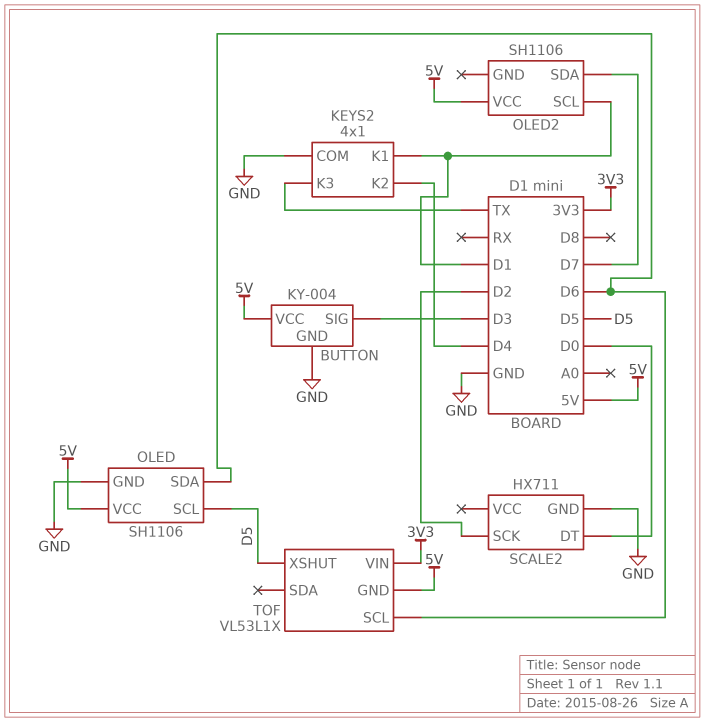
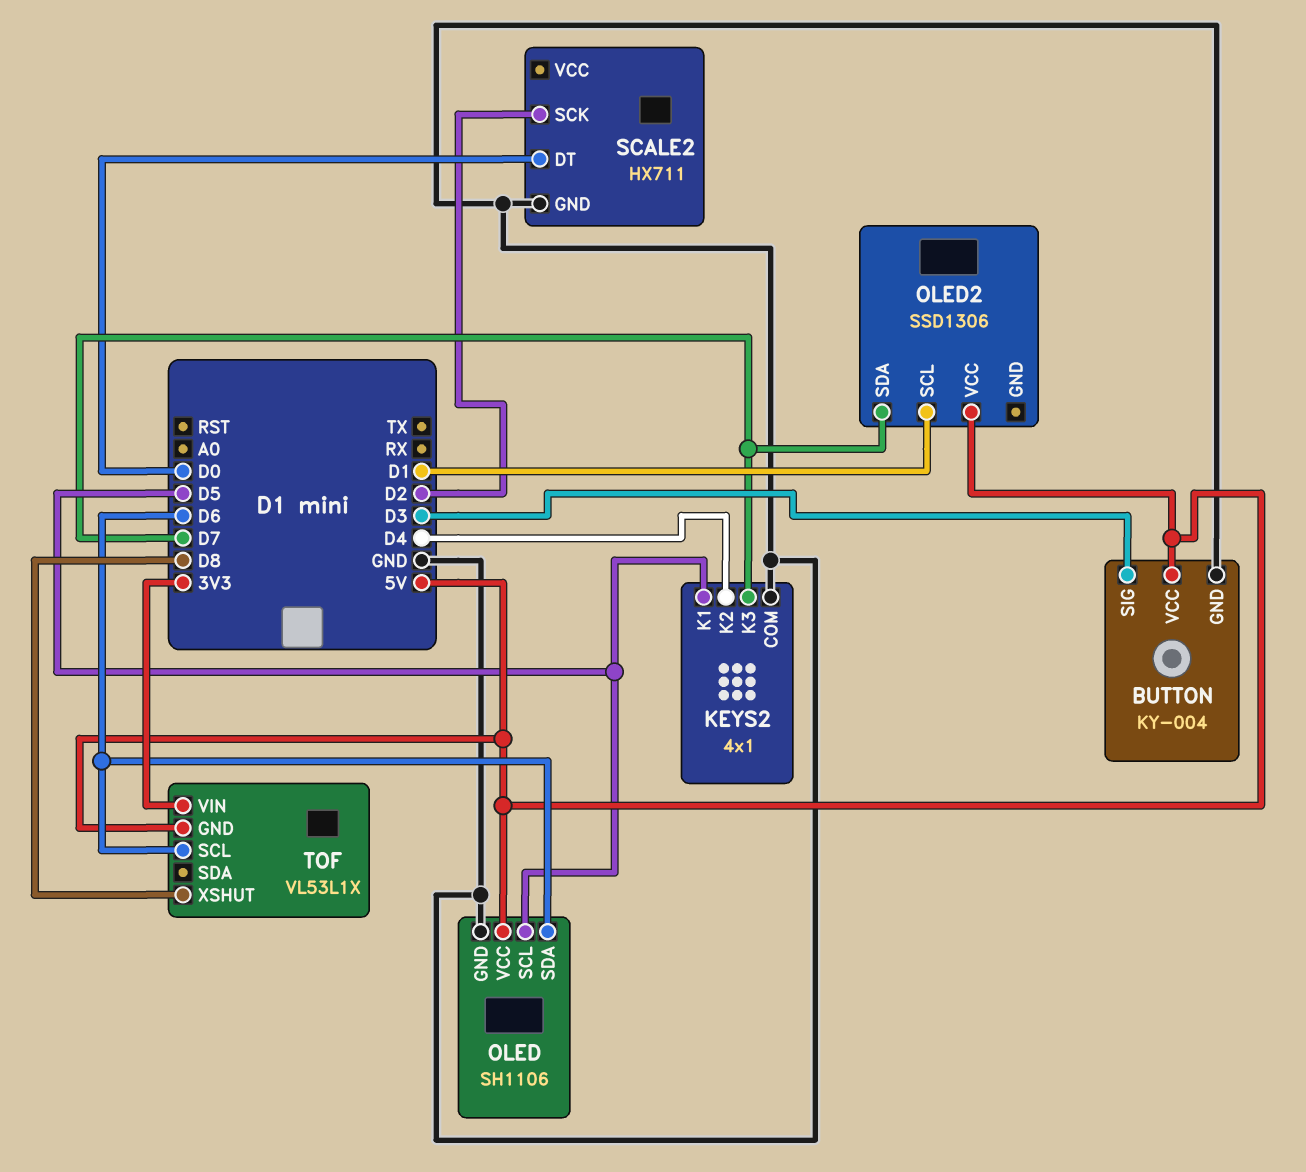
KEYS2 pin K1: D1 -> D5
KEYS2 pin K3: TX -> D7
OLED2: SH1106 -> SSD1306
TOF pin XSHUT: D5 -> D8

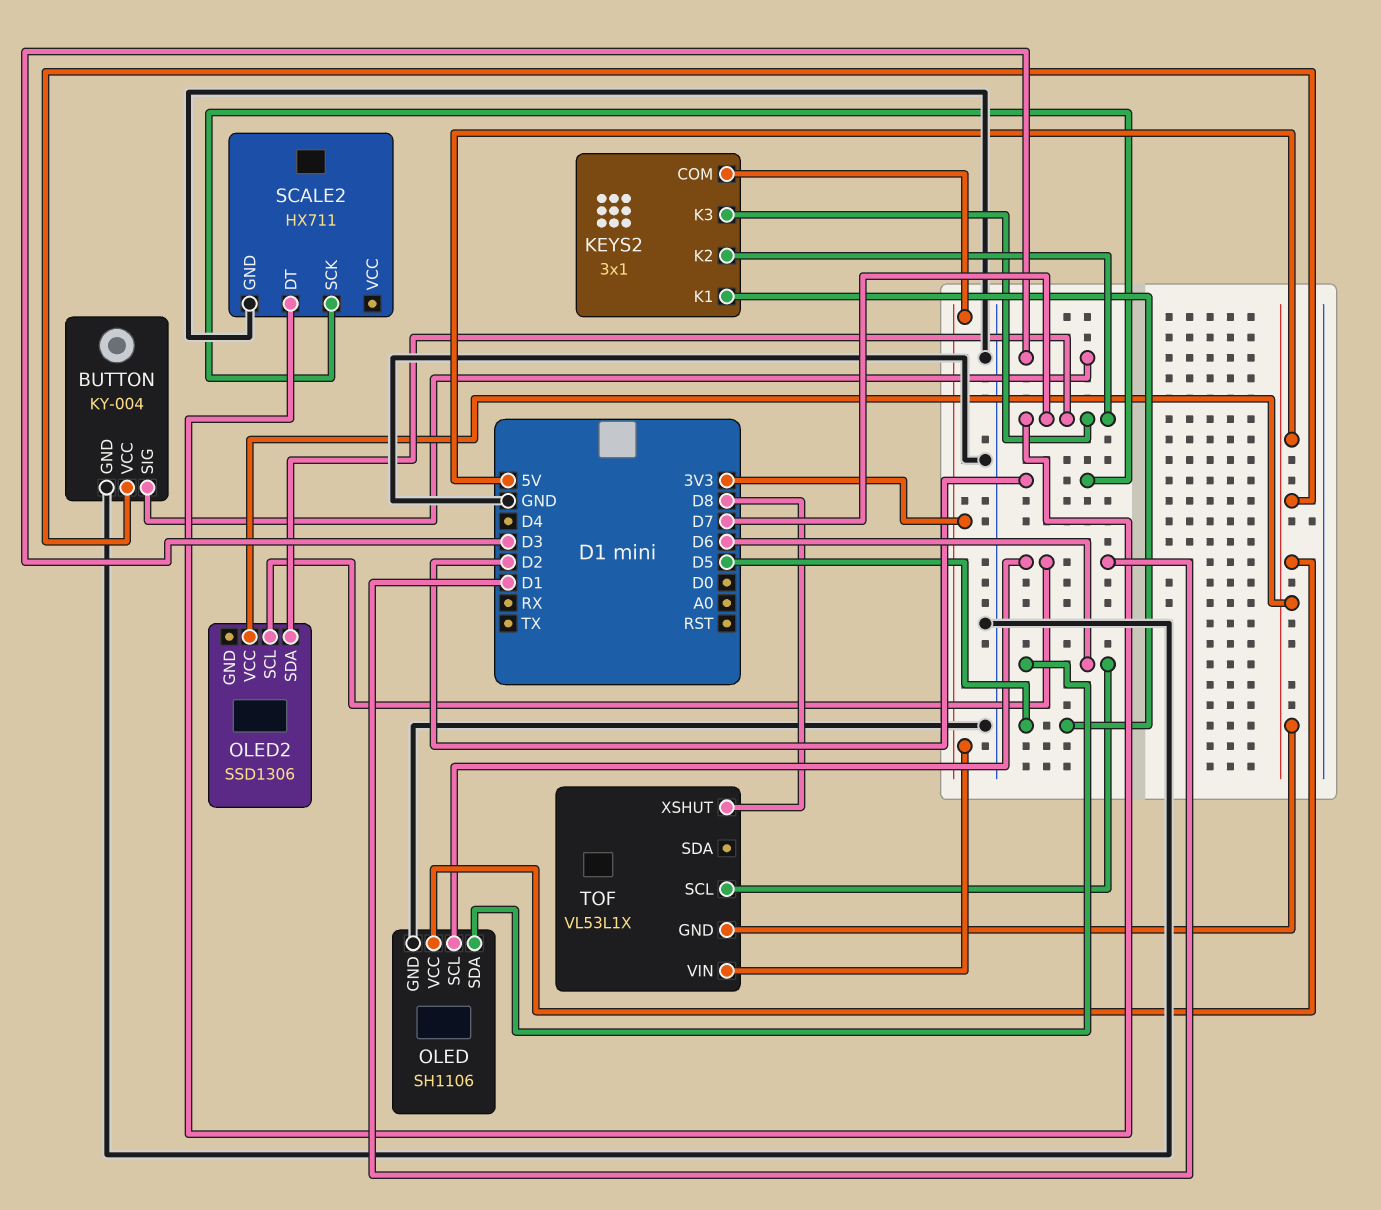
KEYS2: 4x1 -> 3x1
KEYS2 pin COM: GND -> 3V3
KEYS2 pin K2: D4 -> D7
OLED pin SCL: D5 -> D1
SCALE2 pin DT: D0 -> D7

